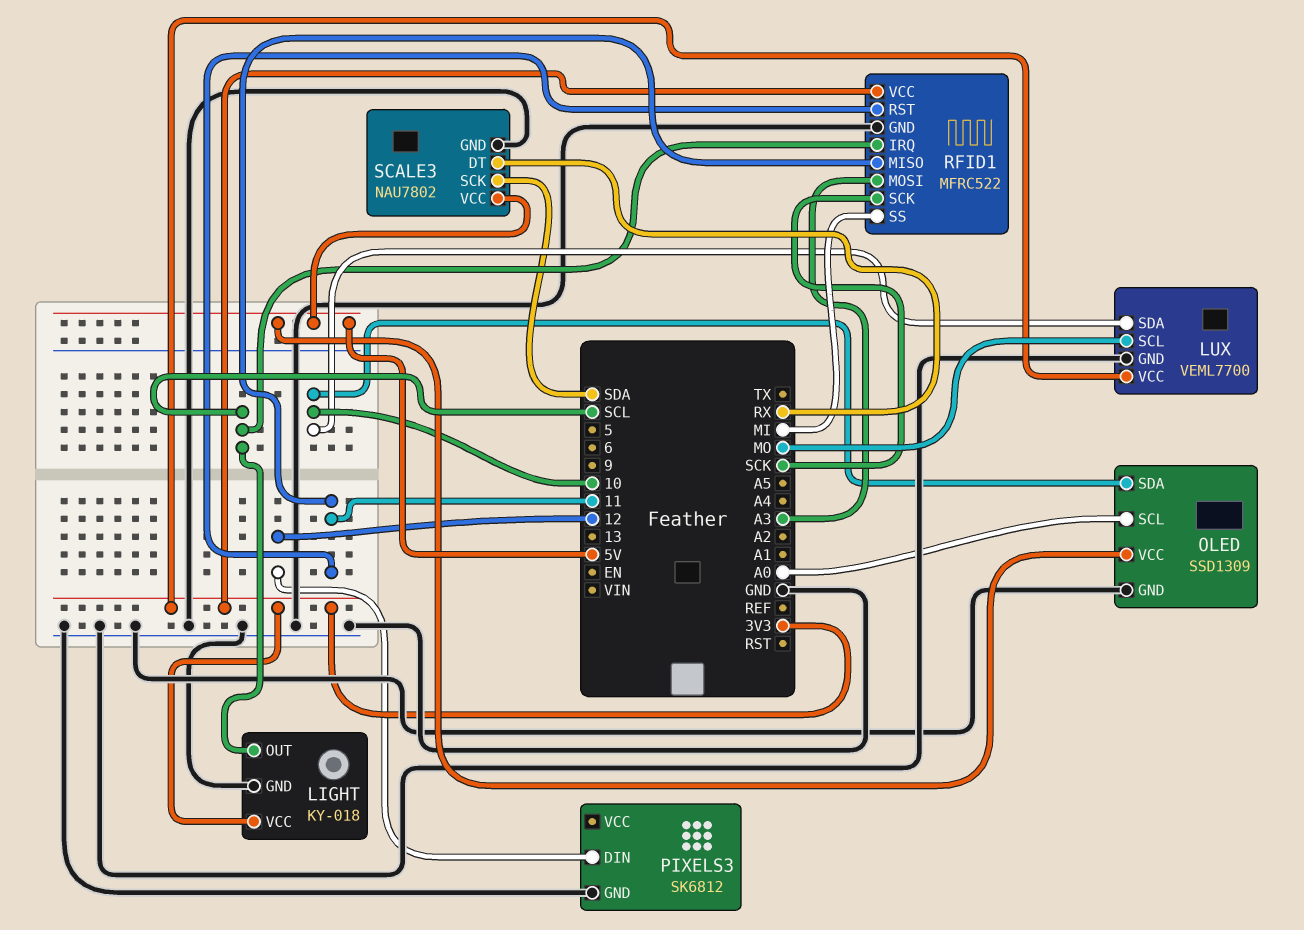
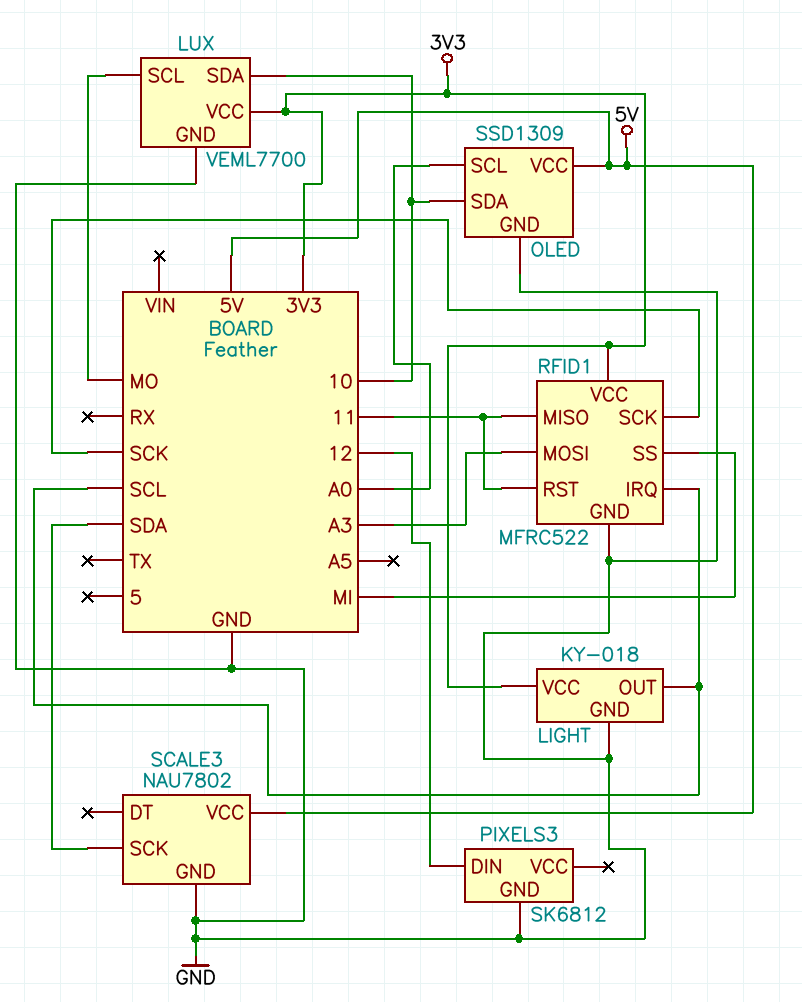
SCALE3 pin DT: RX -> none

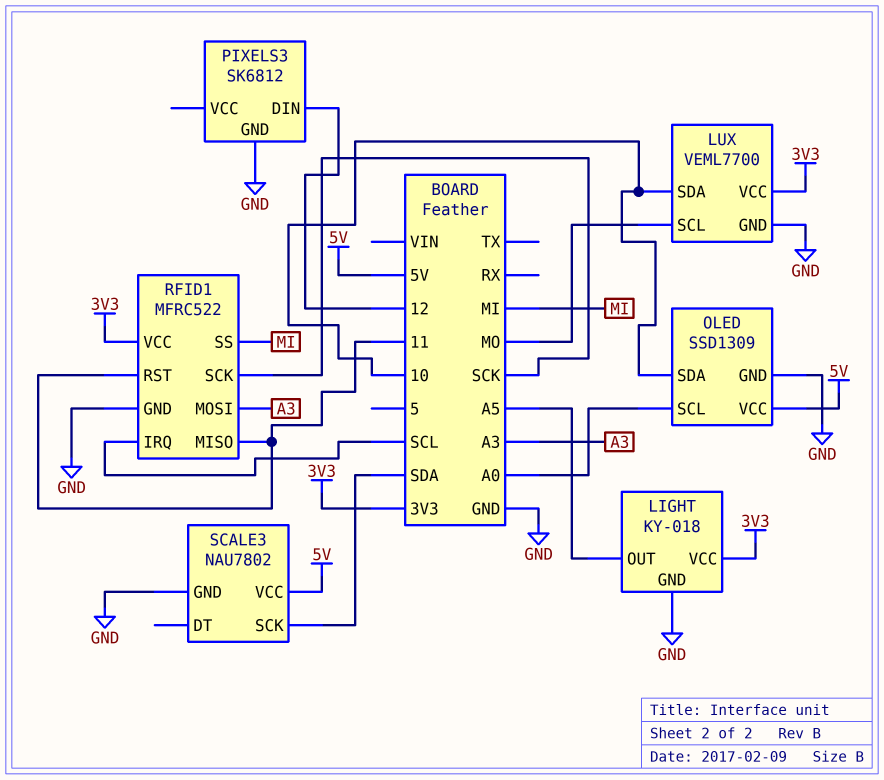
LIGHT pin OUT: SCL -> A5

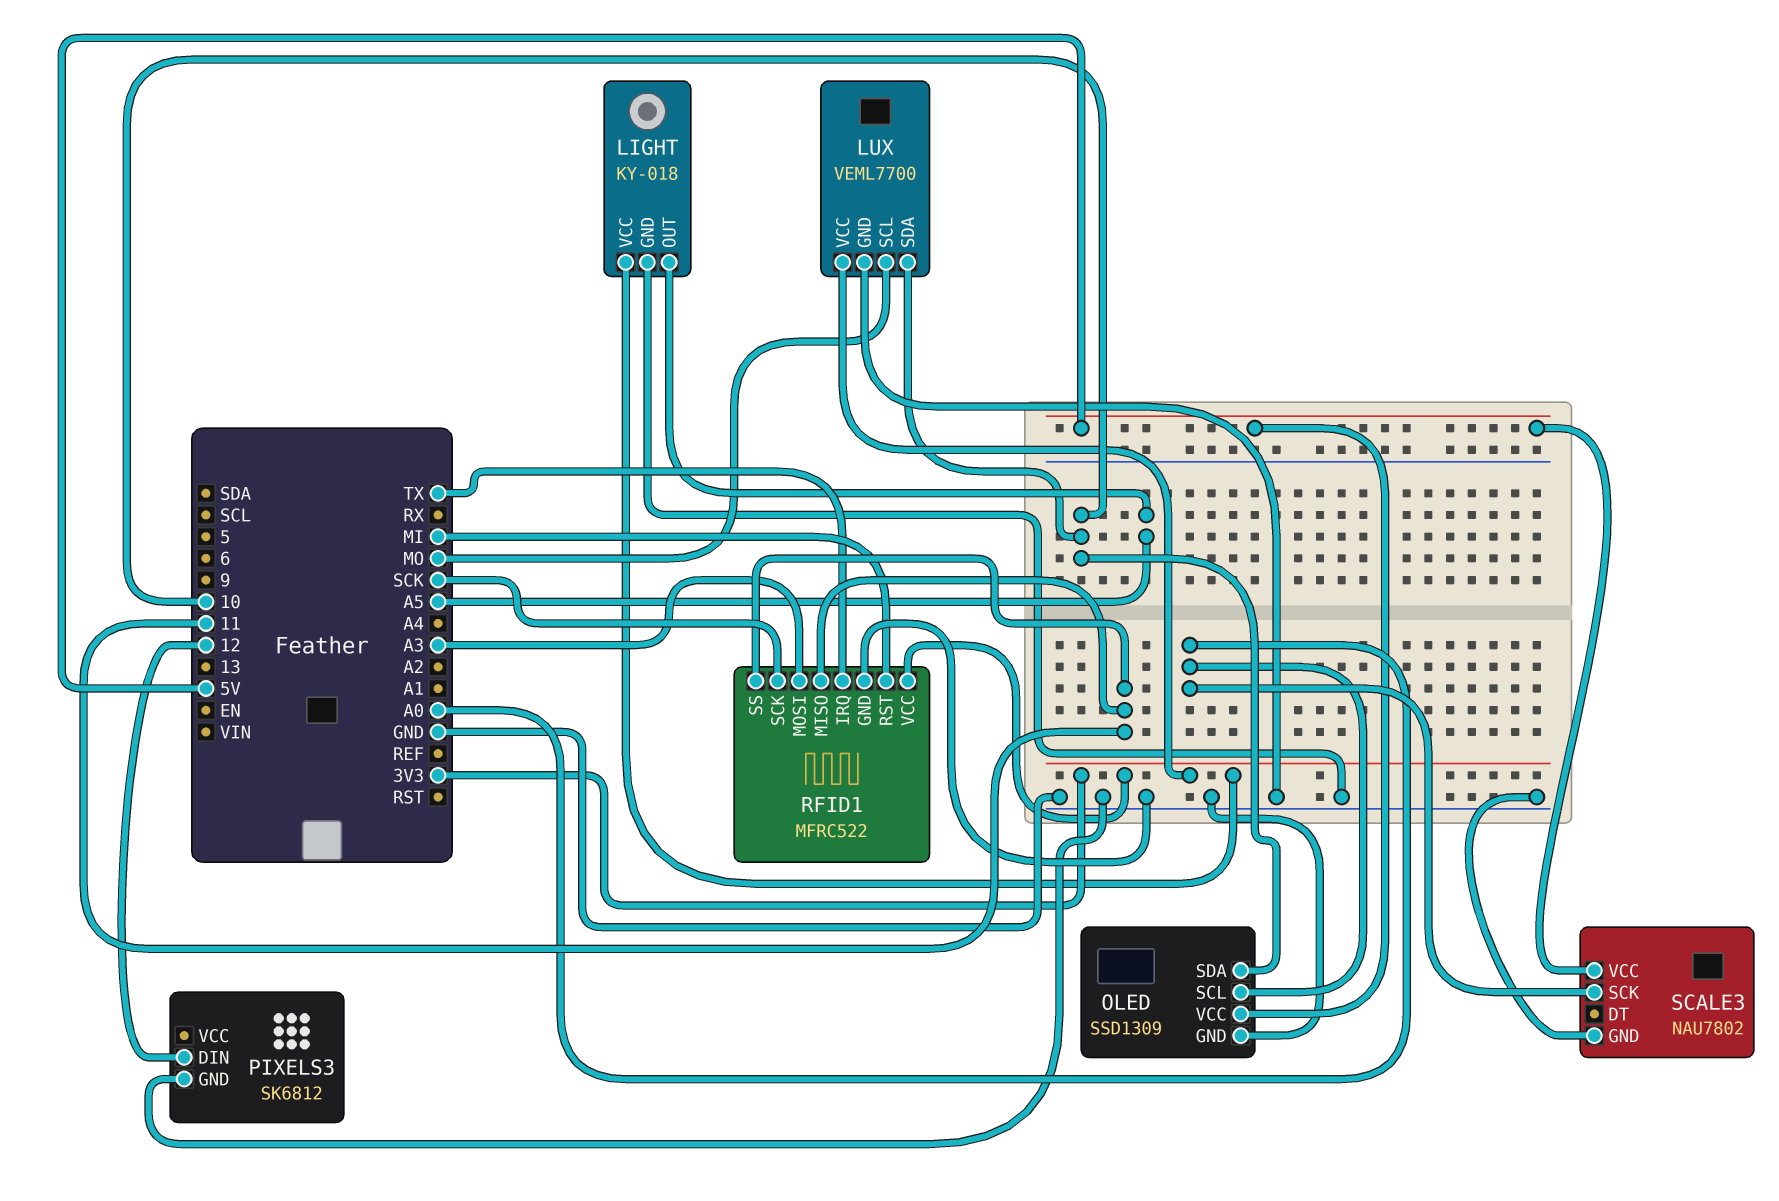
RFID1 pin IRQ: SCL -> TX
RFID1 pin RST: 11 -> MI
RFID1 pin SS: MI -> 11
SCALE3 pin SCK: SDA -> A0

